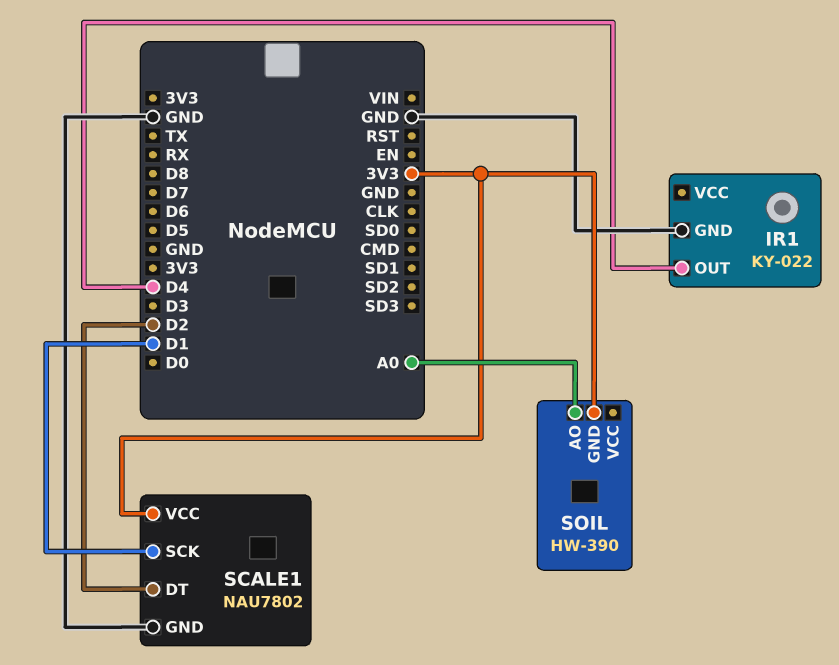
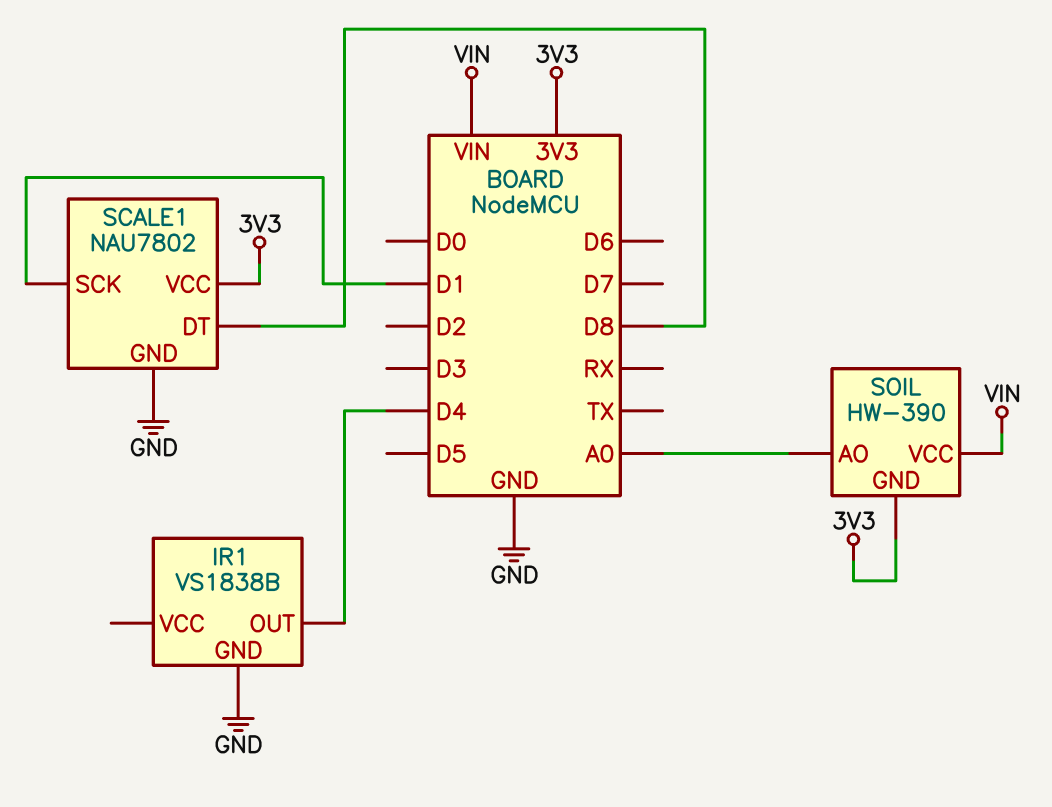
IR1: KY-022 -> VS1838B
SCALE1 pin DT: D2 -> D8
SOIL pin VCC: none -> VIN

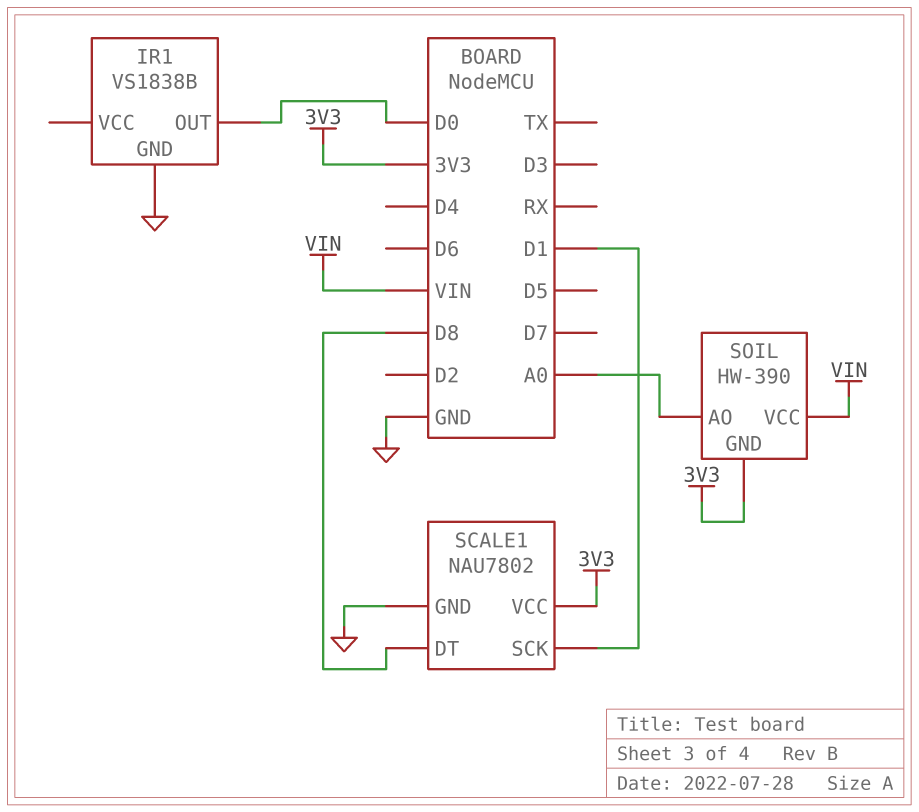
IR1 pin OUT: D4 -> D0

